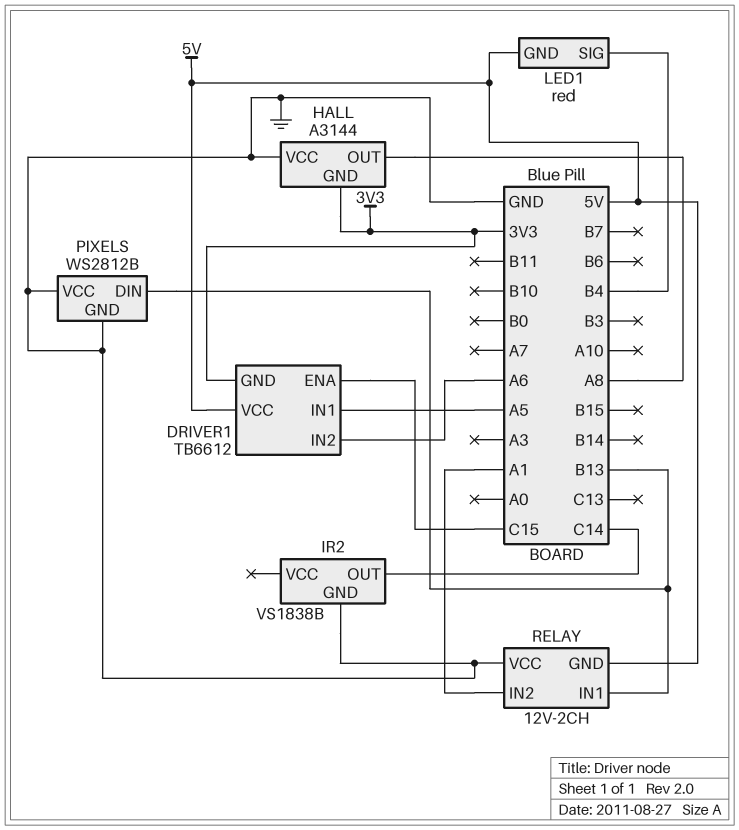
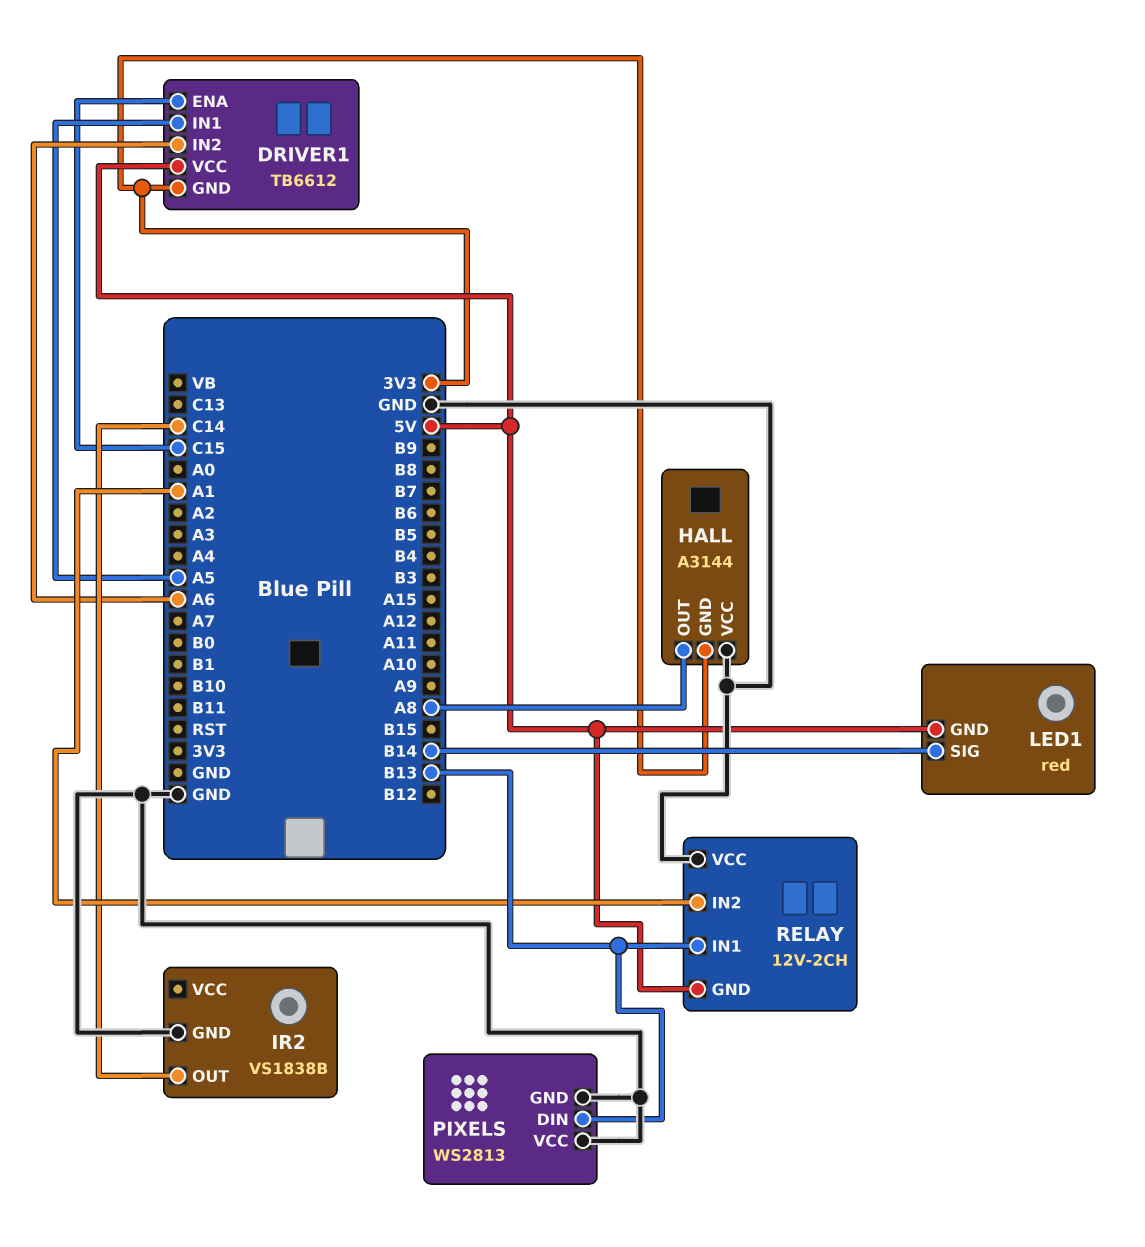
LED1 pin SIG: B4 -> B14
PIXELS: WS2812B -> WS2813

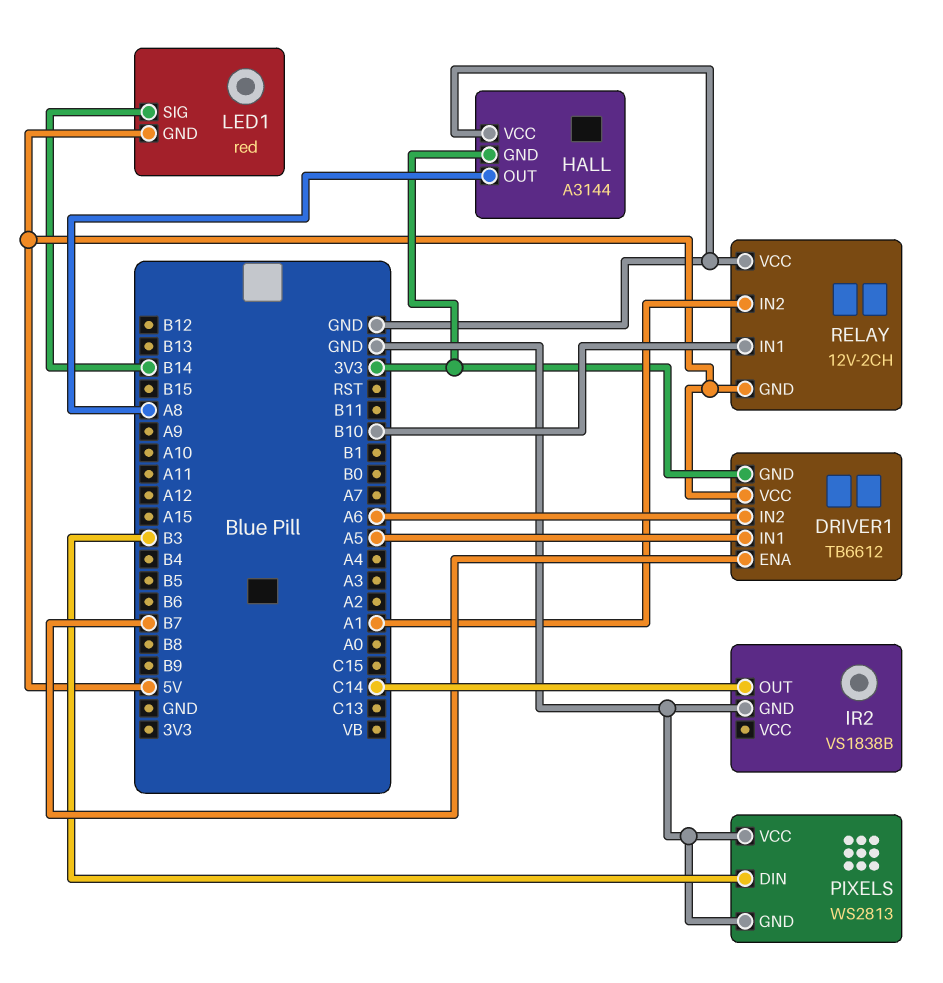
DRIVER1 pin ENA: C15 -> B7
PIXELS pin DIN: B13 -> B3
RELAY pin IN1: B13 -> B10

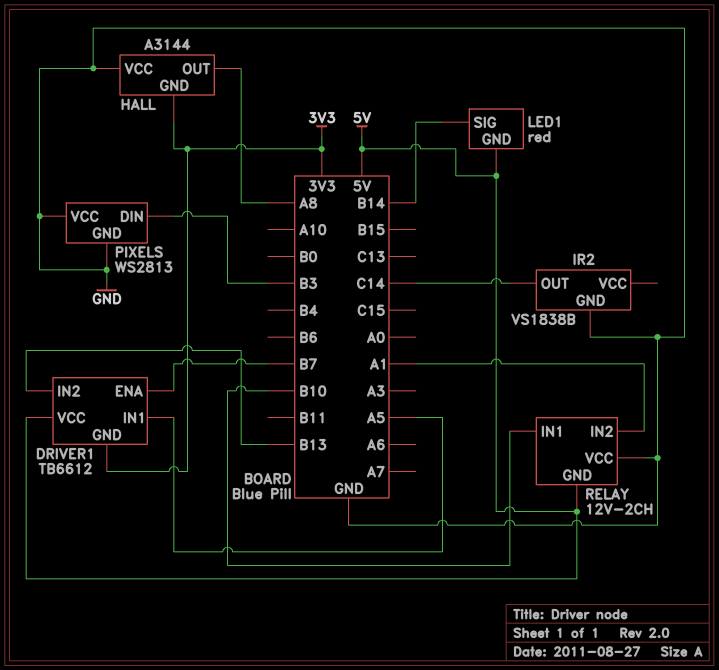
DRIVER1 pin IN2: A6 -> B13

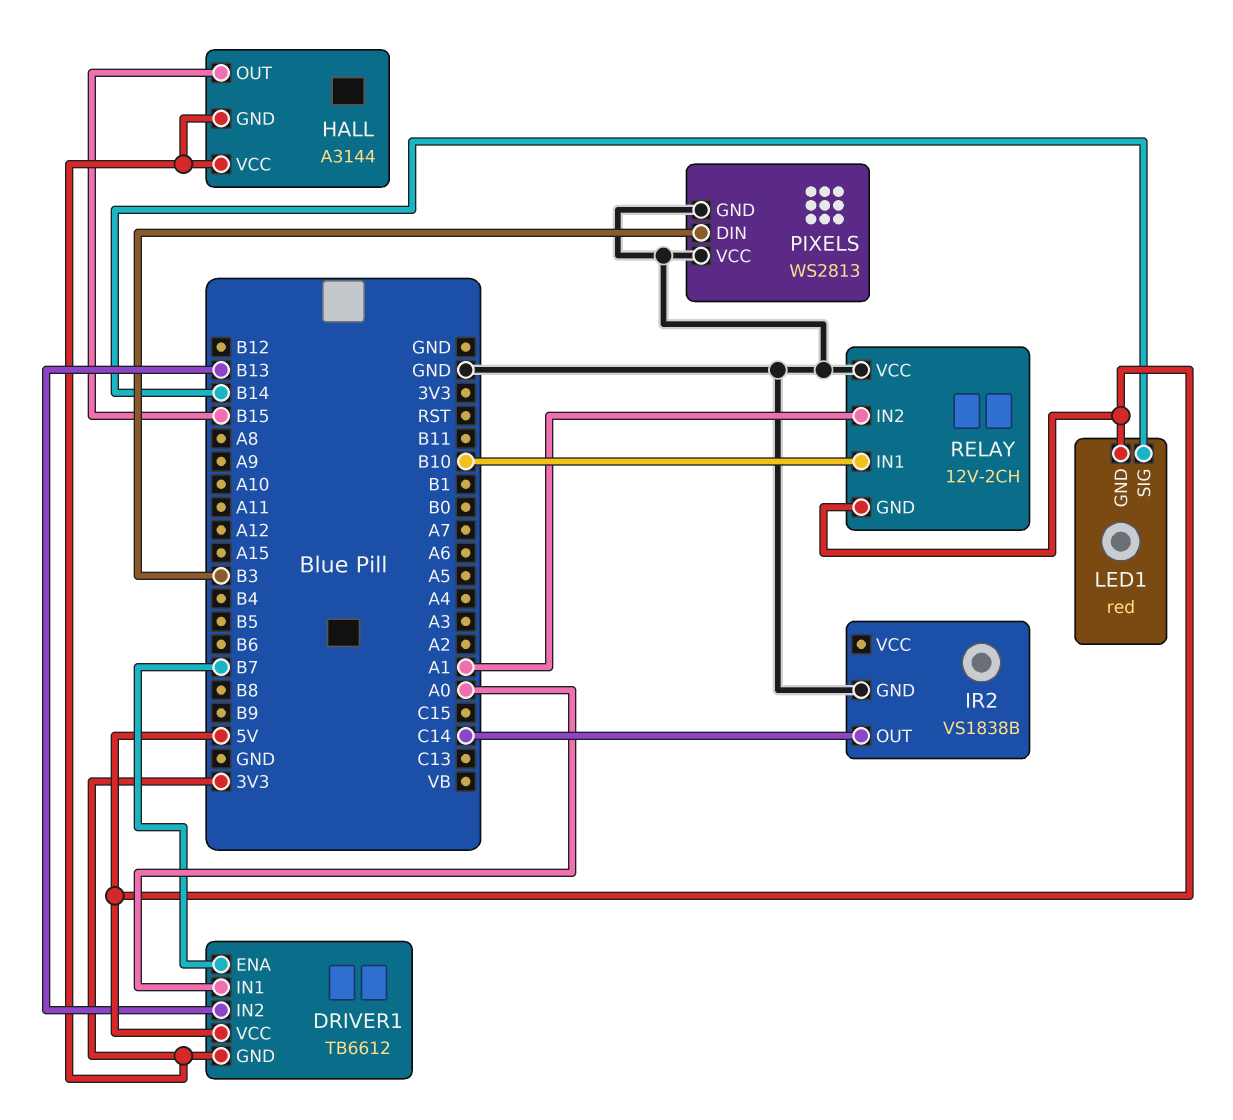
DRIVER1 pin IN1: A5 -> A0
HALL pin OUT: A8 -> B15
HALL pin VCC: GND -> 3V3

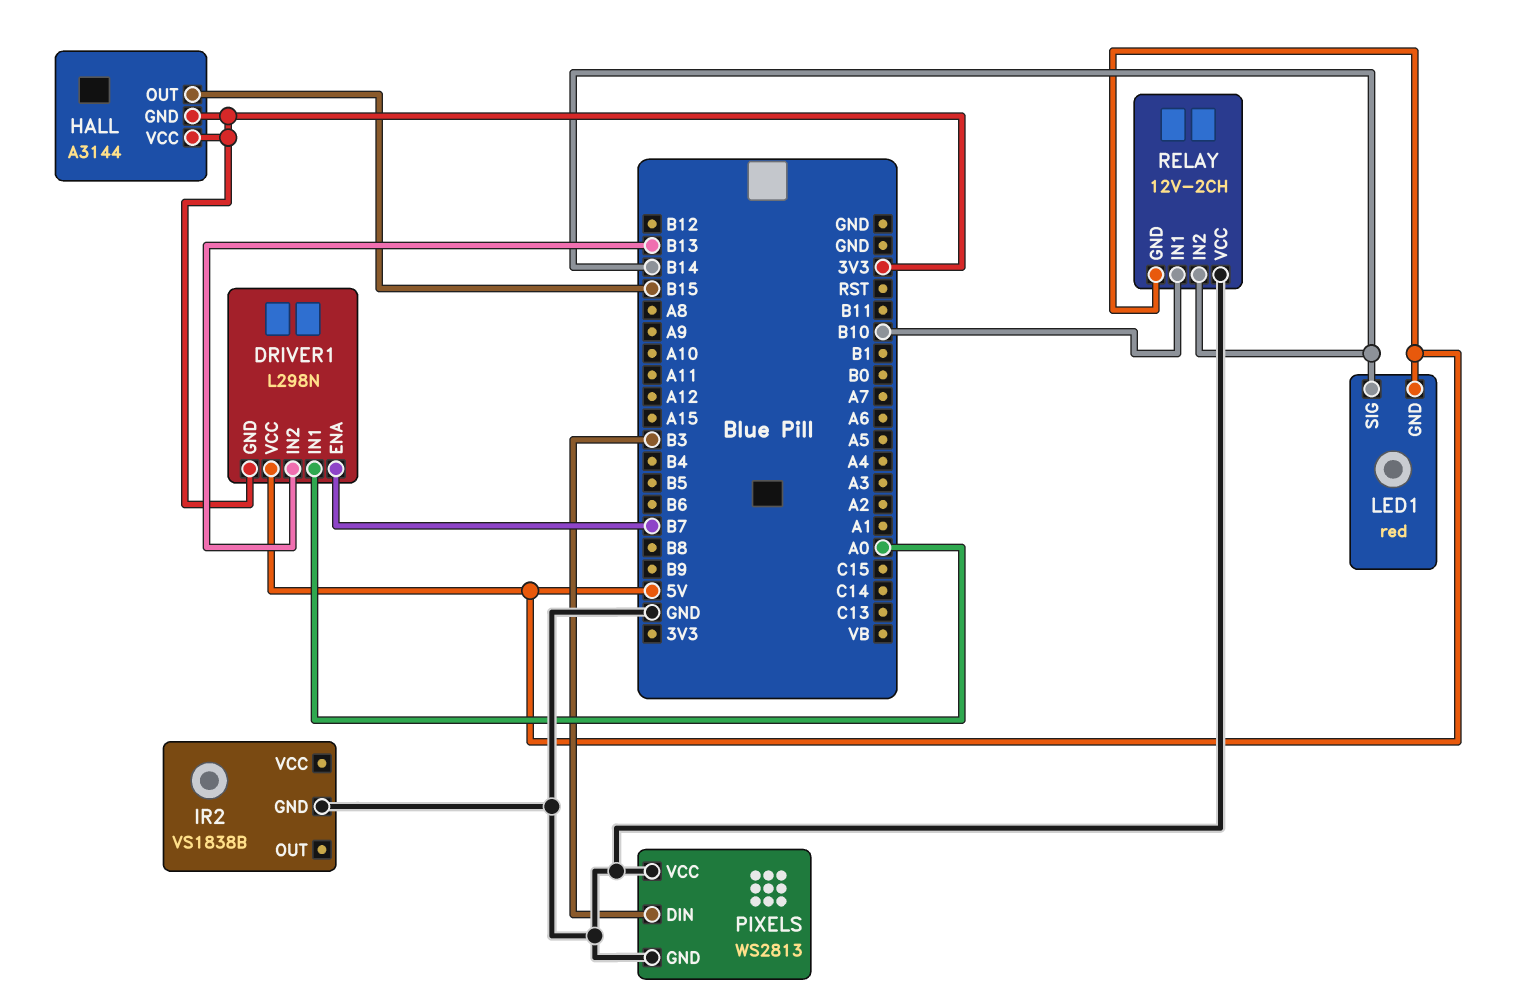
DRIVER1: TB6612 -> L298N
IR2 pin OUT: C14 -> none
RELAY pin IN2: A1 -> B14

